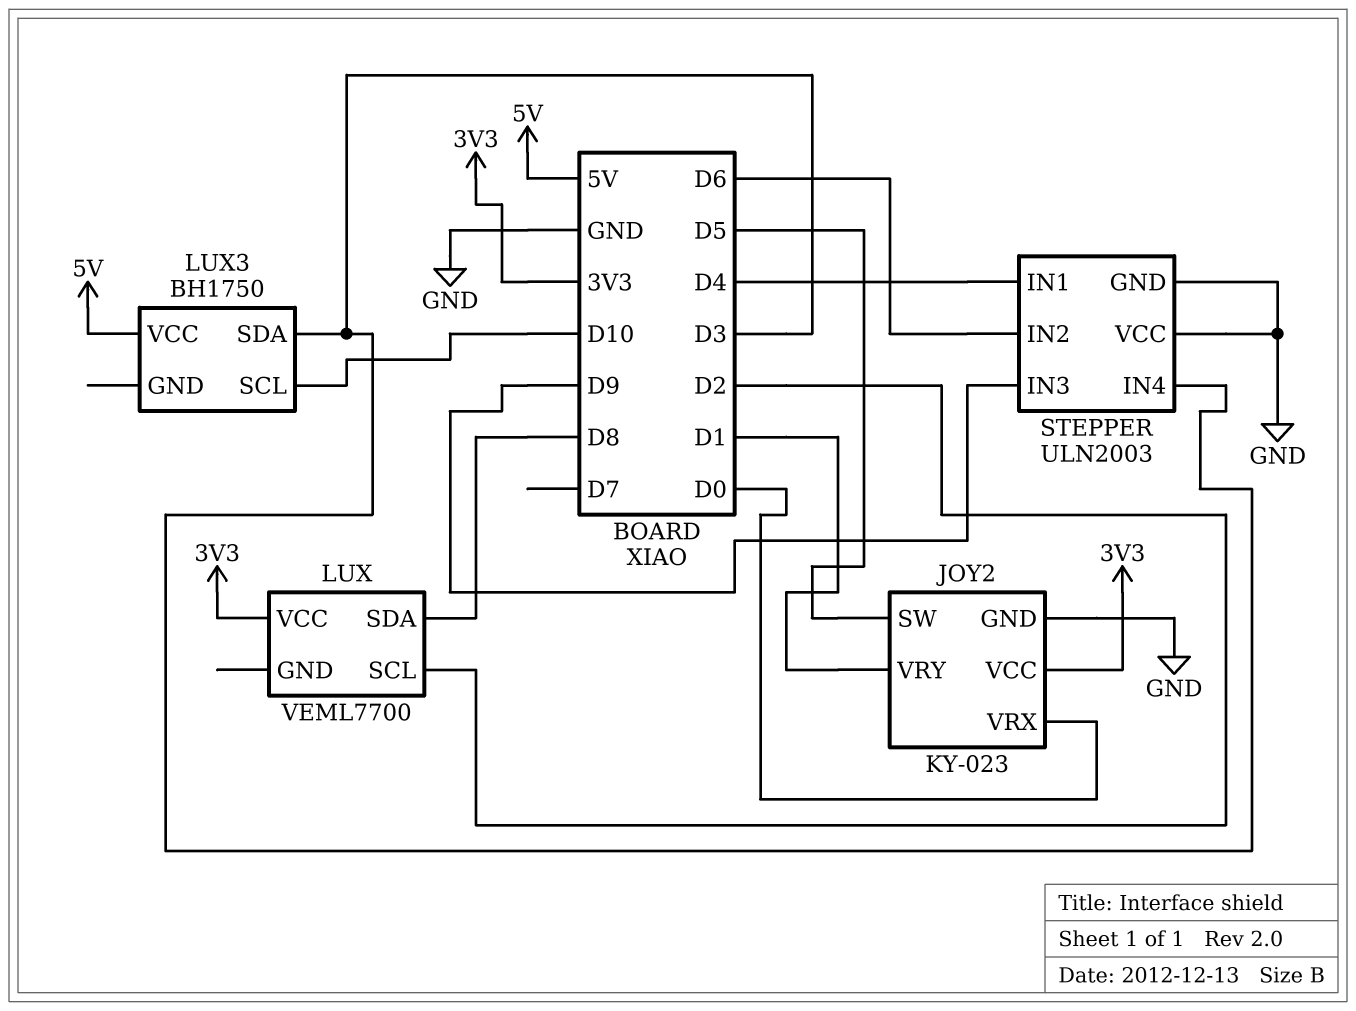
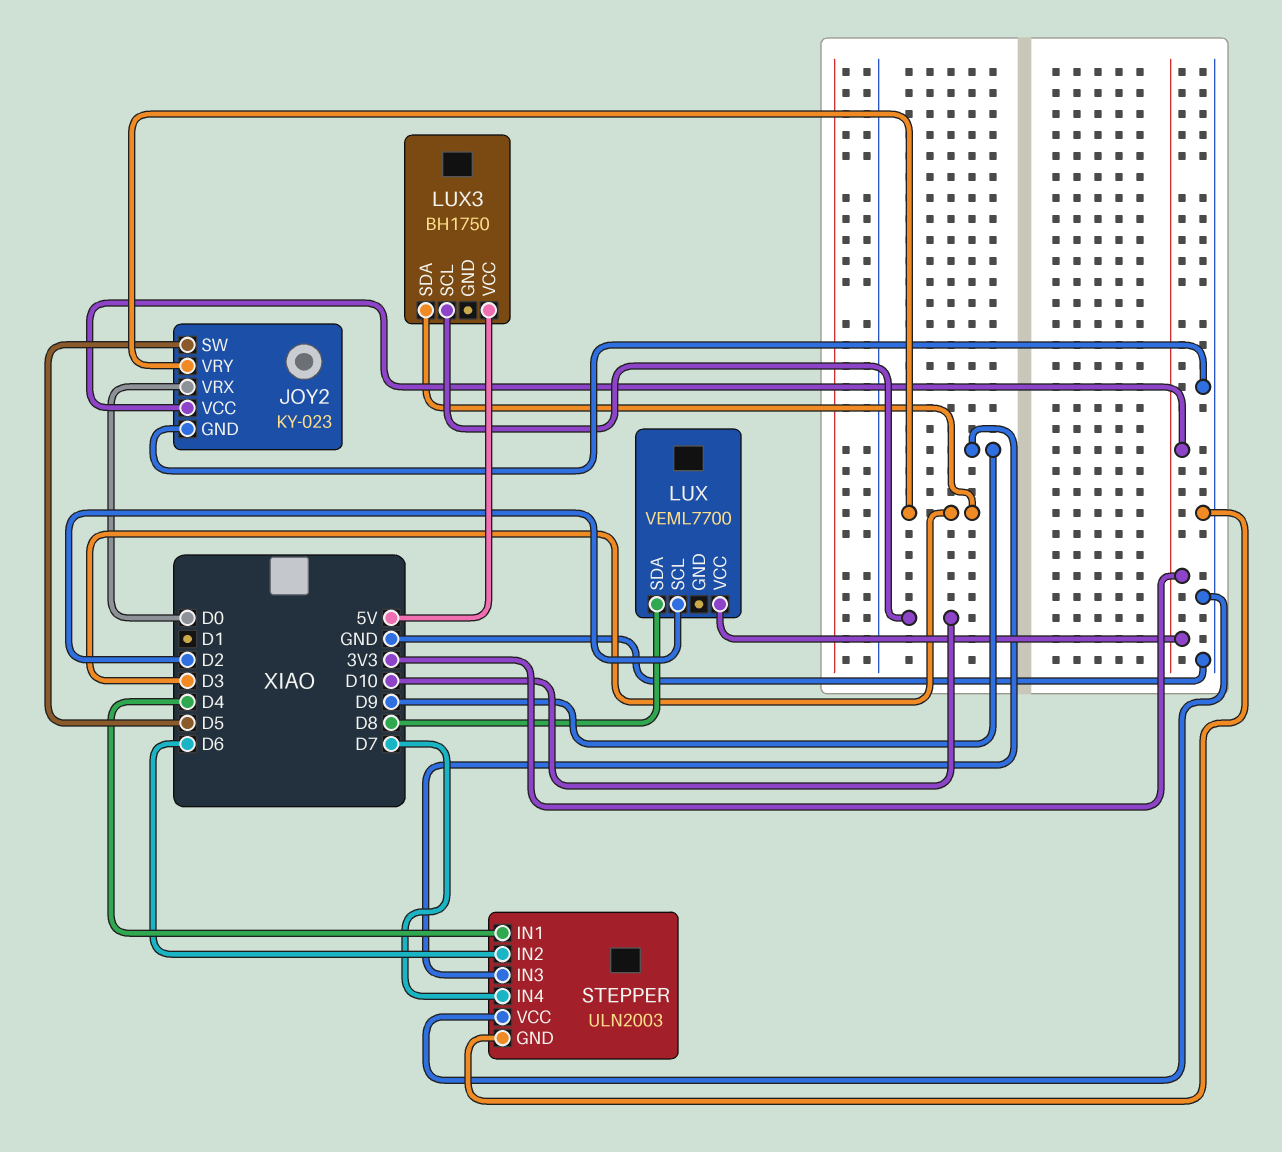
JOY2 pin VRY: D1 -> D3
STEPPER pin IN4: D3 -> D7

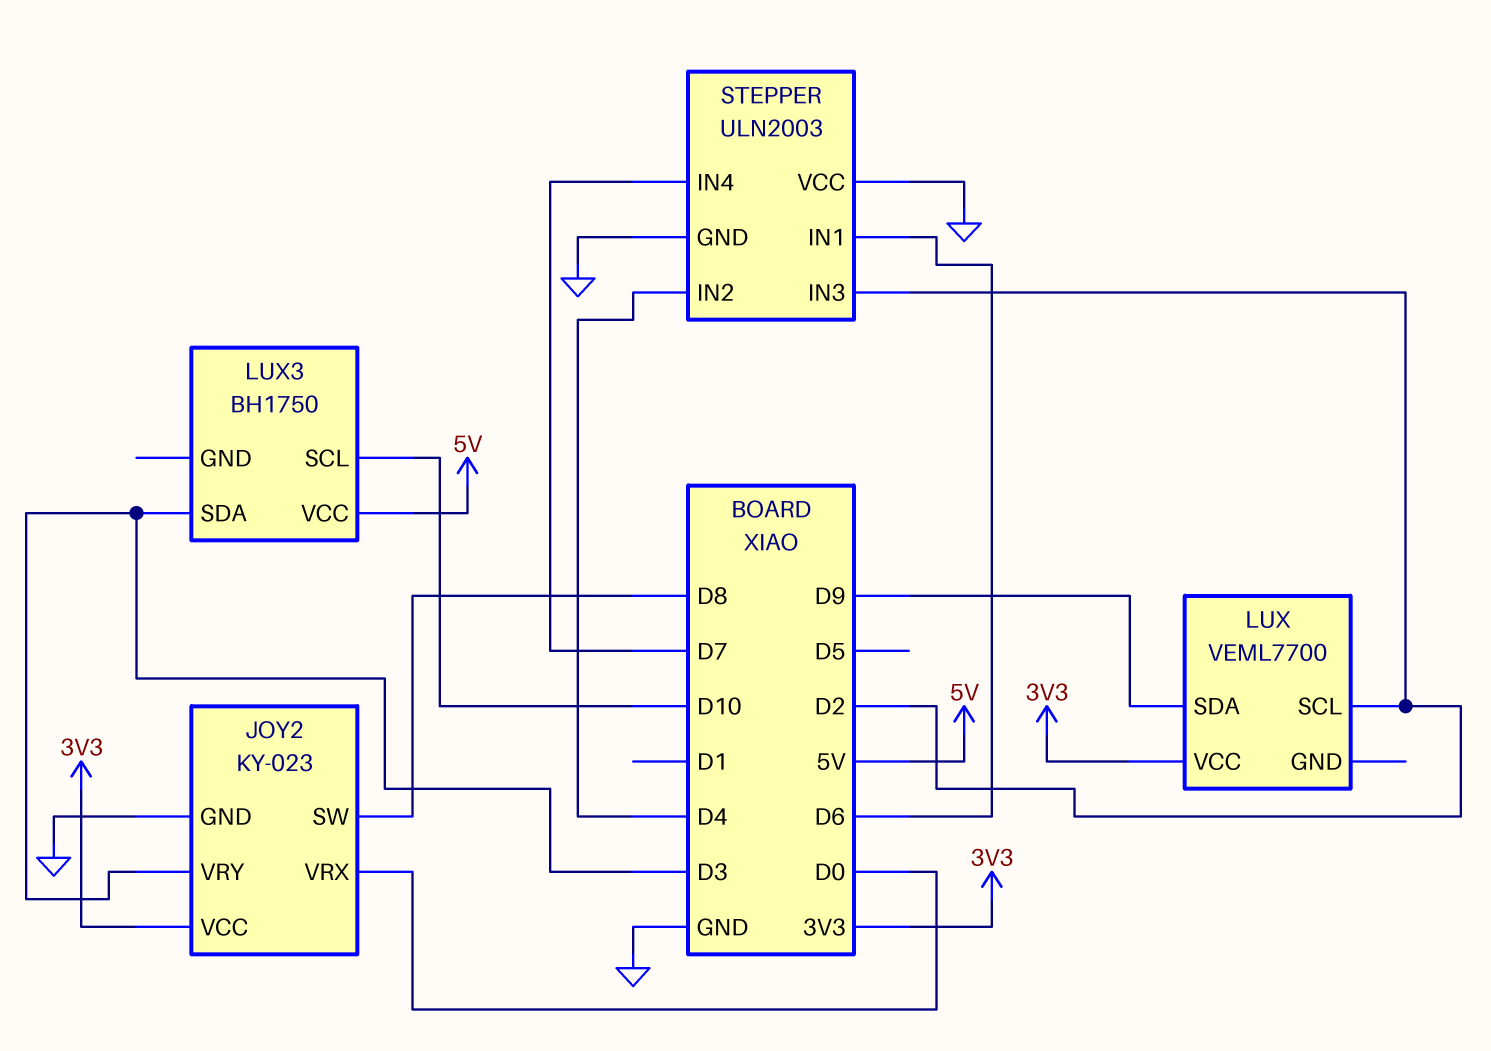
JOY2 pin SW: D5 -> D8
LUX pin SDA: D8 -> D9
STEPPER pin IN1: D4 -> D6
STEPPER pin IN2: D6 -> D4
STEPPER pin IN3: D9 -> D2

